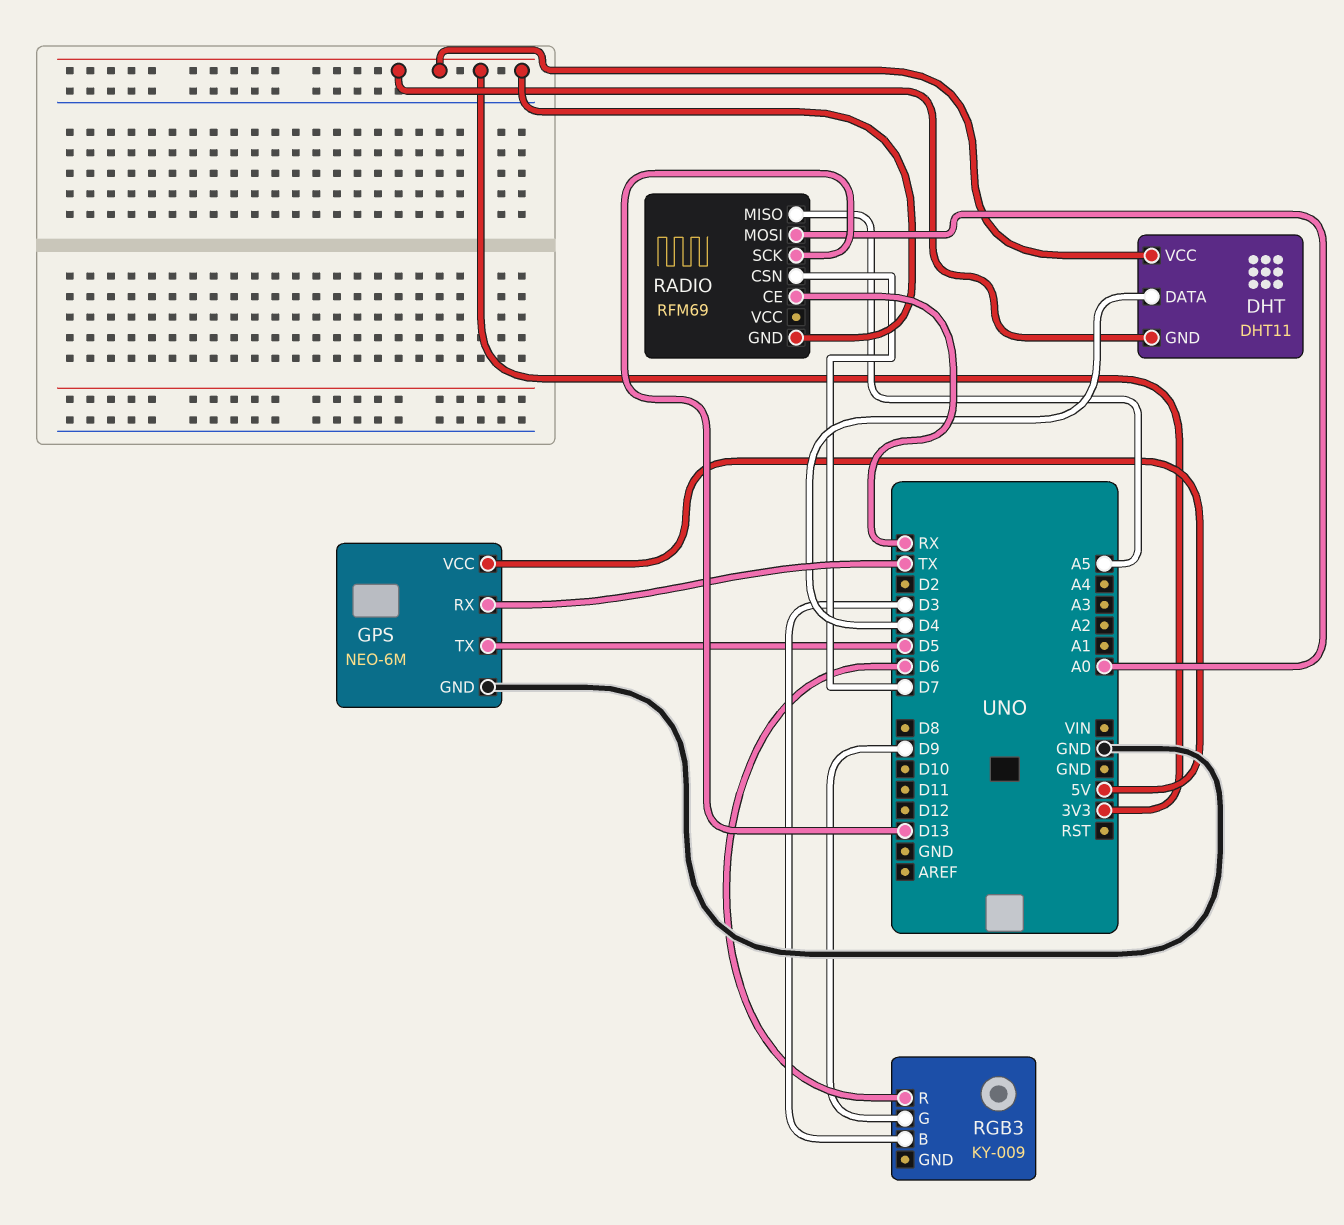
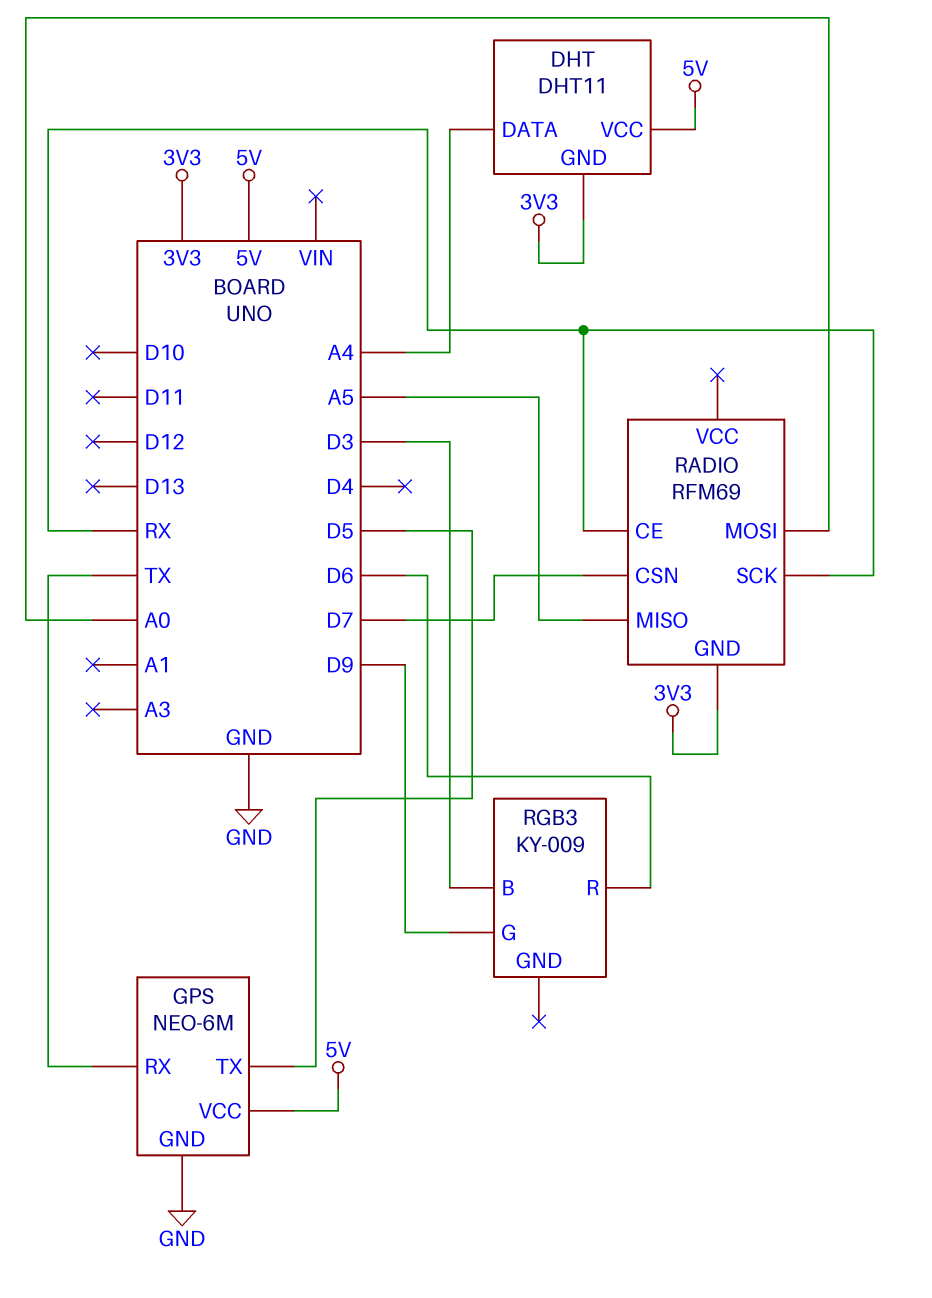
DHT pin DATA: D4 -> A4
DHT pin VCC: 3V3 -> 5V
RADIO pin SCK: D13 -> RX

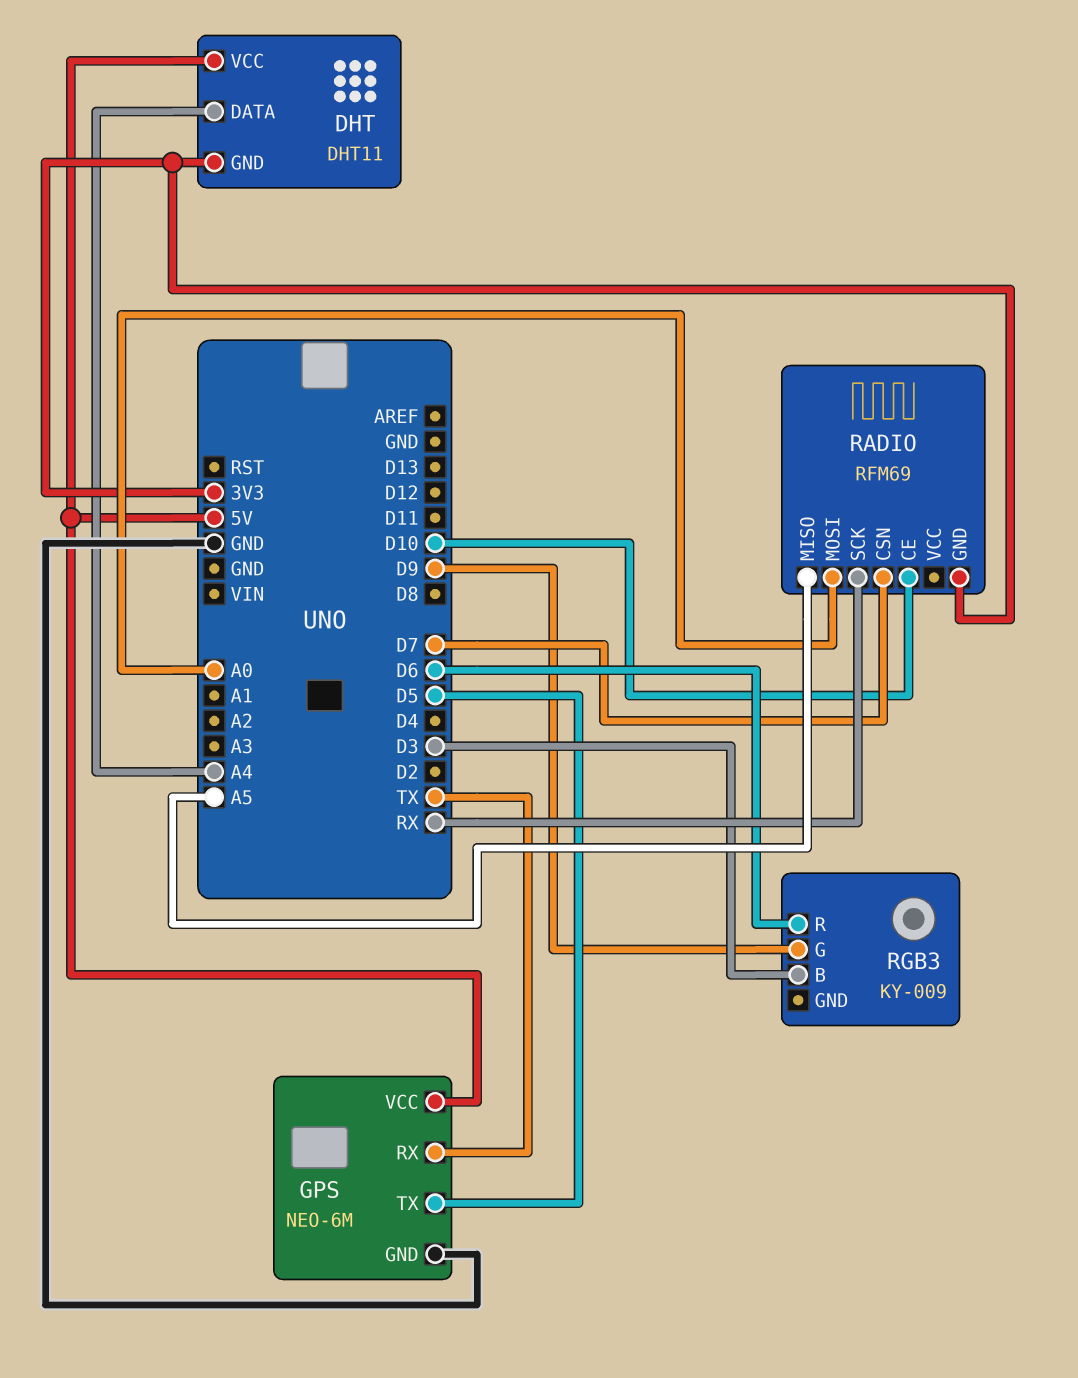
RADIO pin CE: RX -> D10

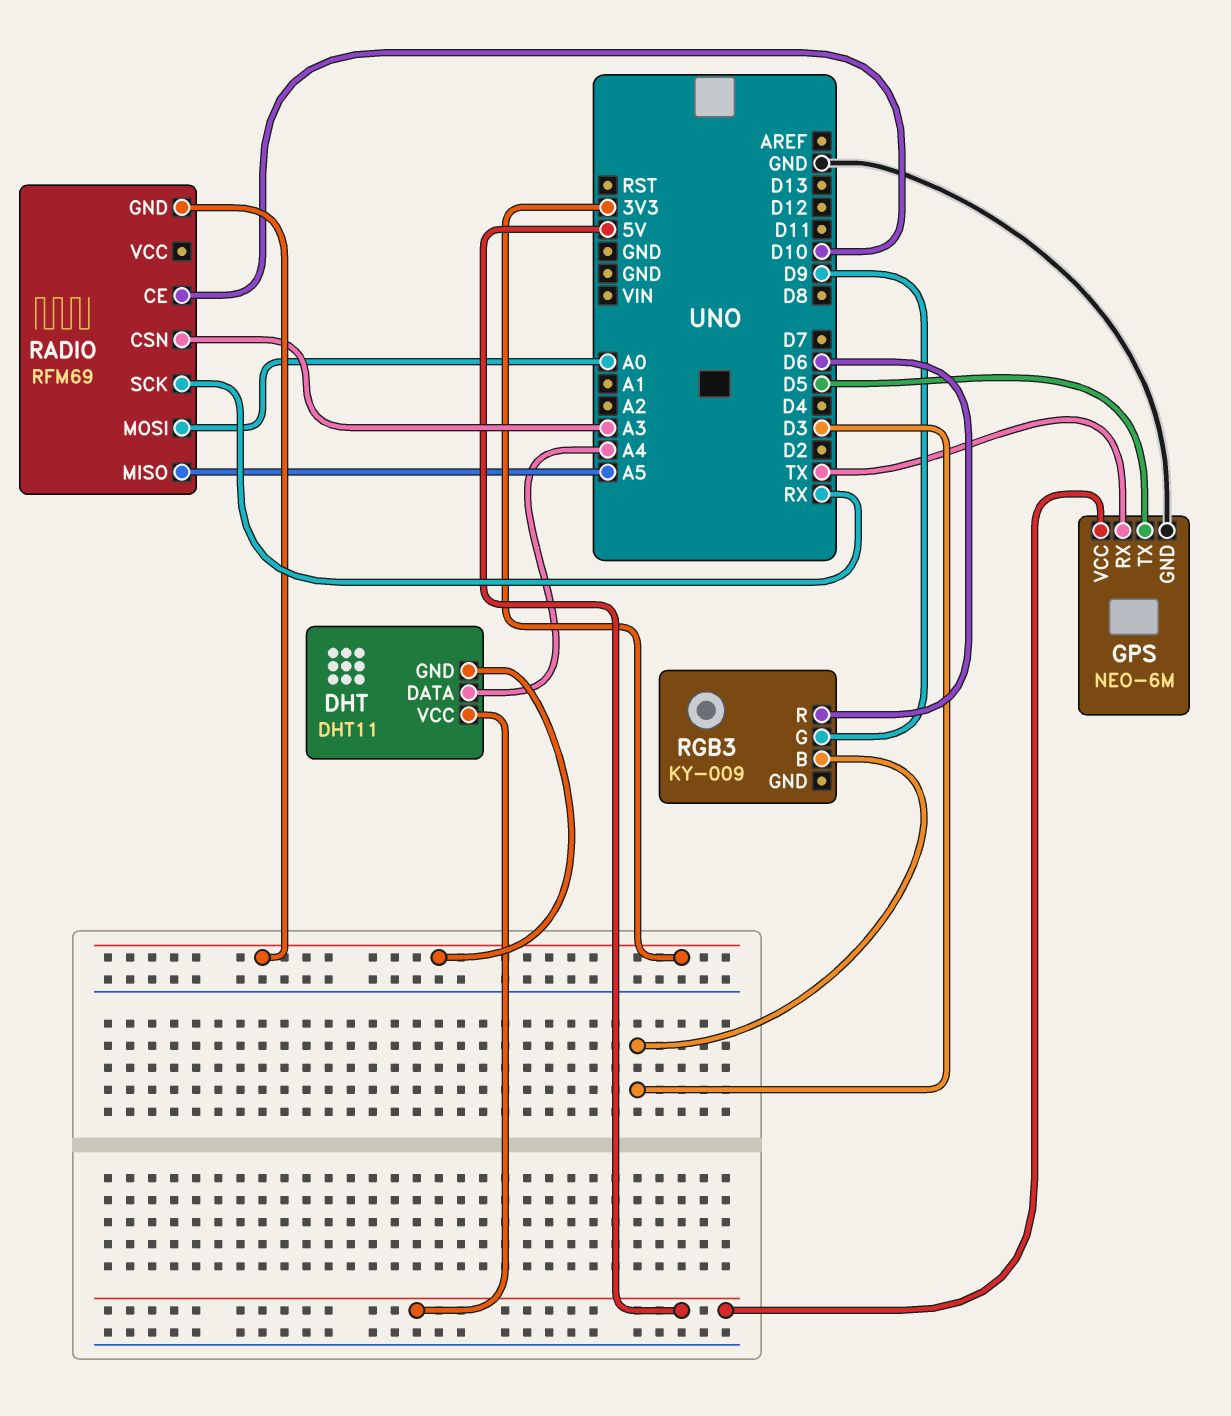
RADIO pin CSN: D7 -> A3

